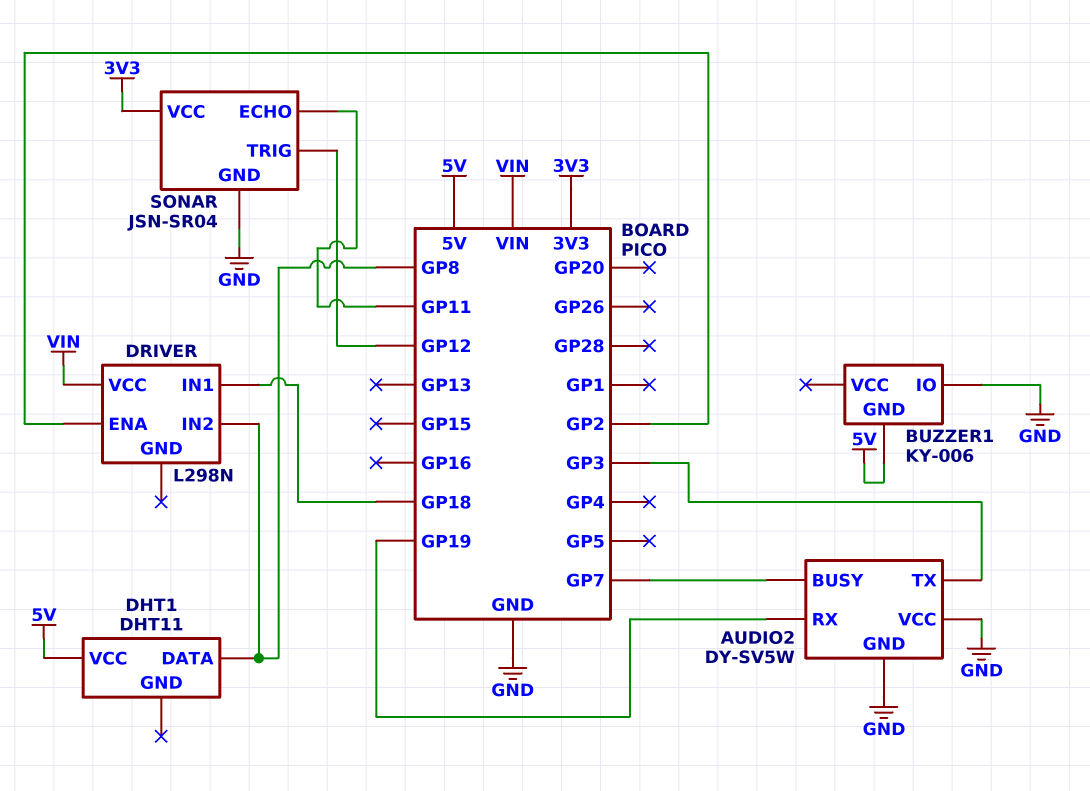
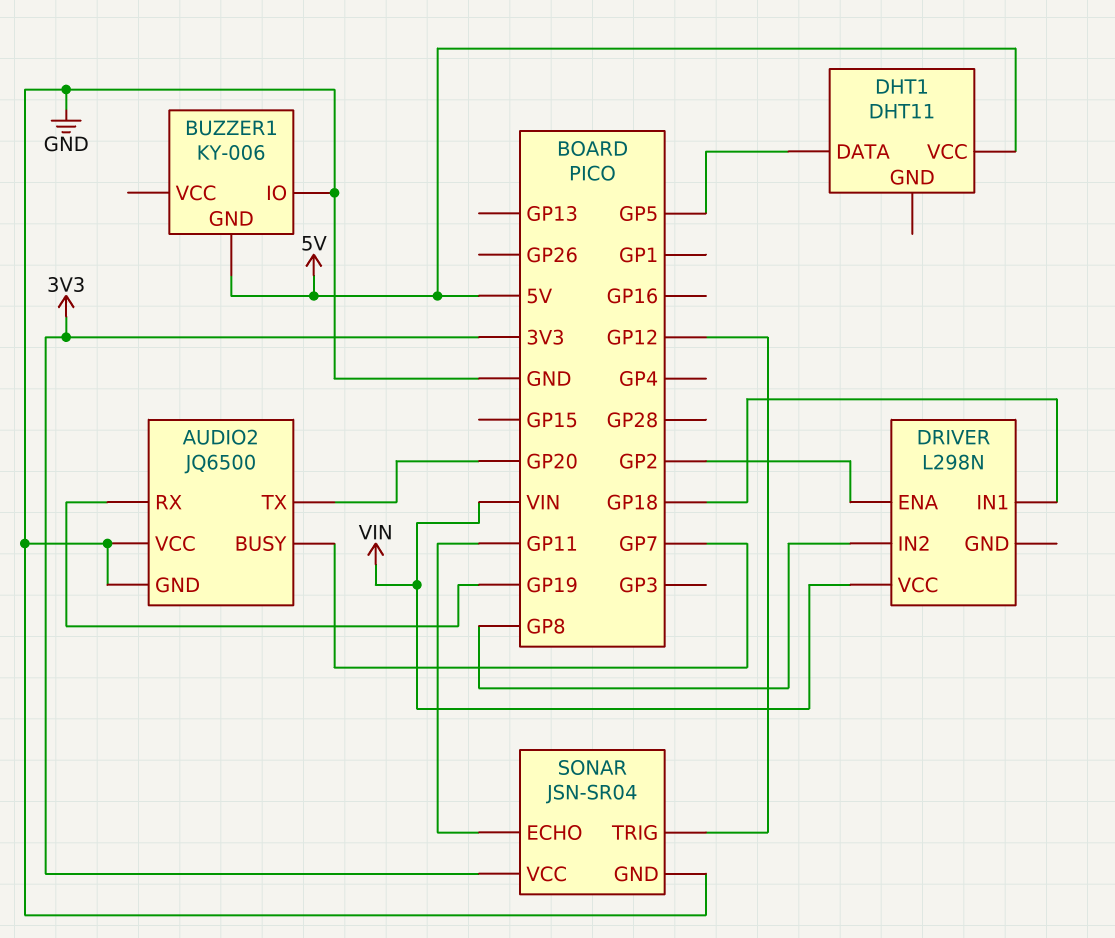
AUDIO2: DY-SV5W -> JQ6500
AUDIO2 pin TX: GP3 -> GP20
DHT1 pin DATA: GP8 -> GP5

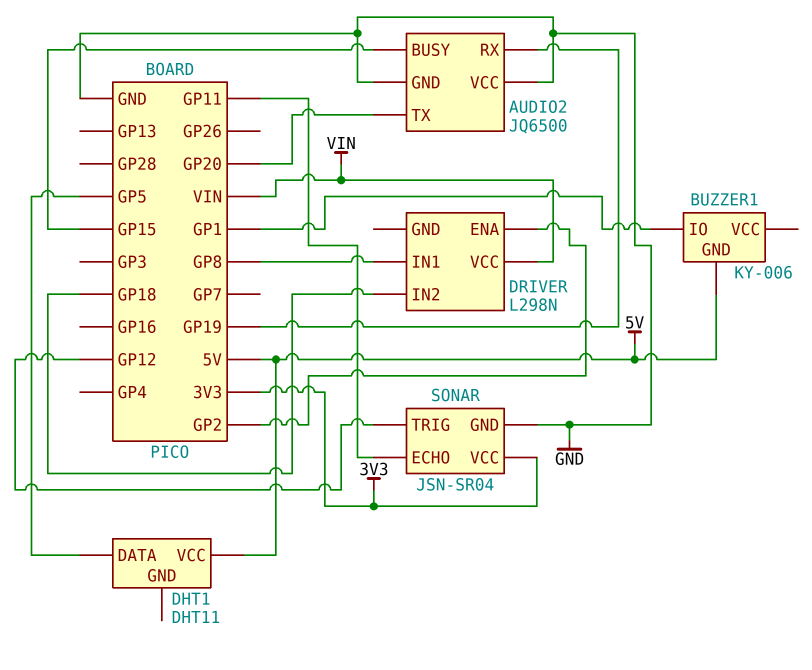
AUDIO2 pin BUSY: GP7 -> GP15
BUZZER1 pin IO: GND -> GP1
DRIVER pin IN1: GP18 -> GP8
DRIVER pin IN2: GP8 -> GP18

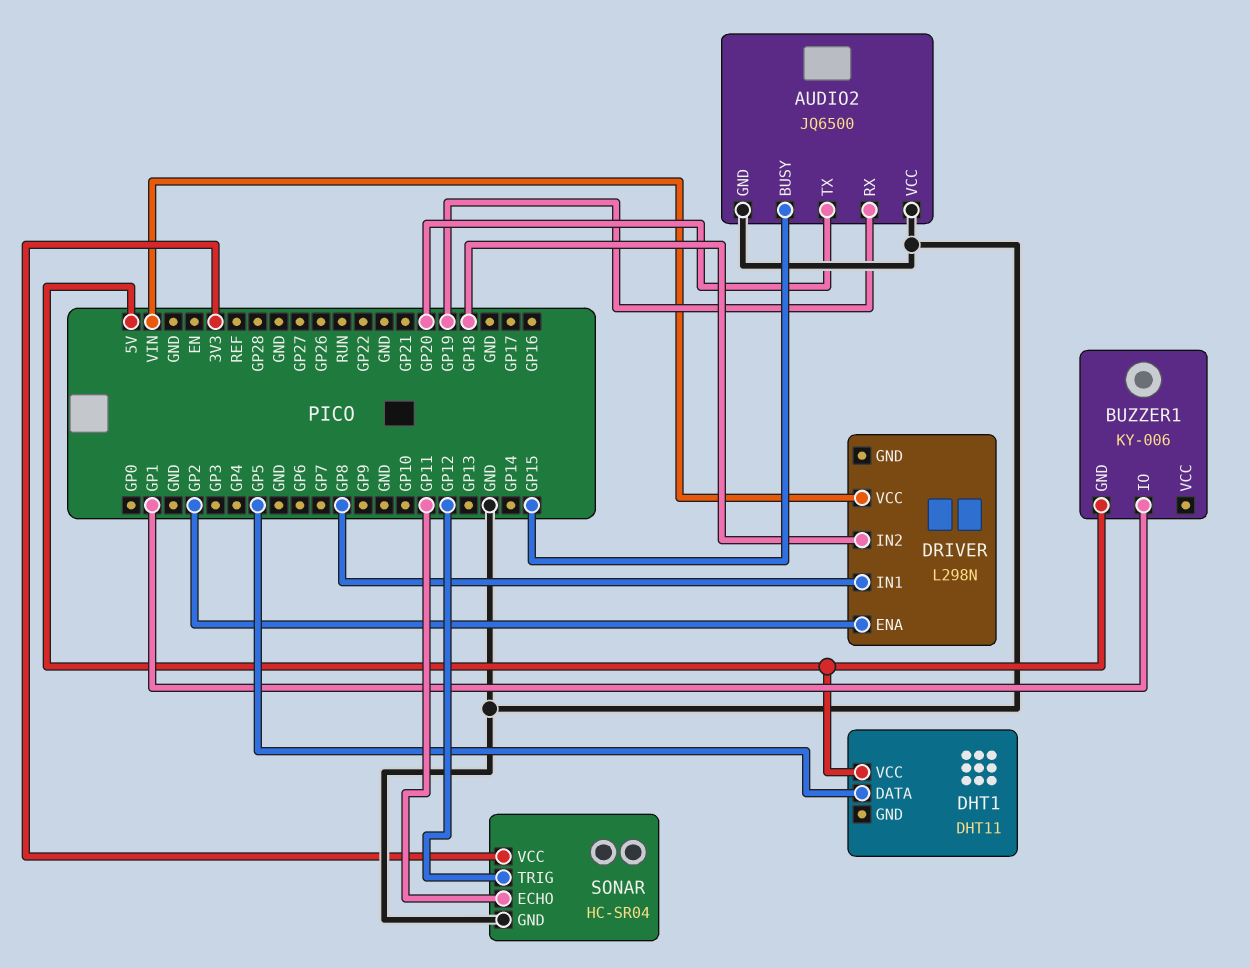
SONAR: JSN-SR04 -> HC-SR04

